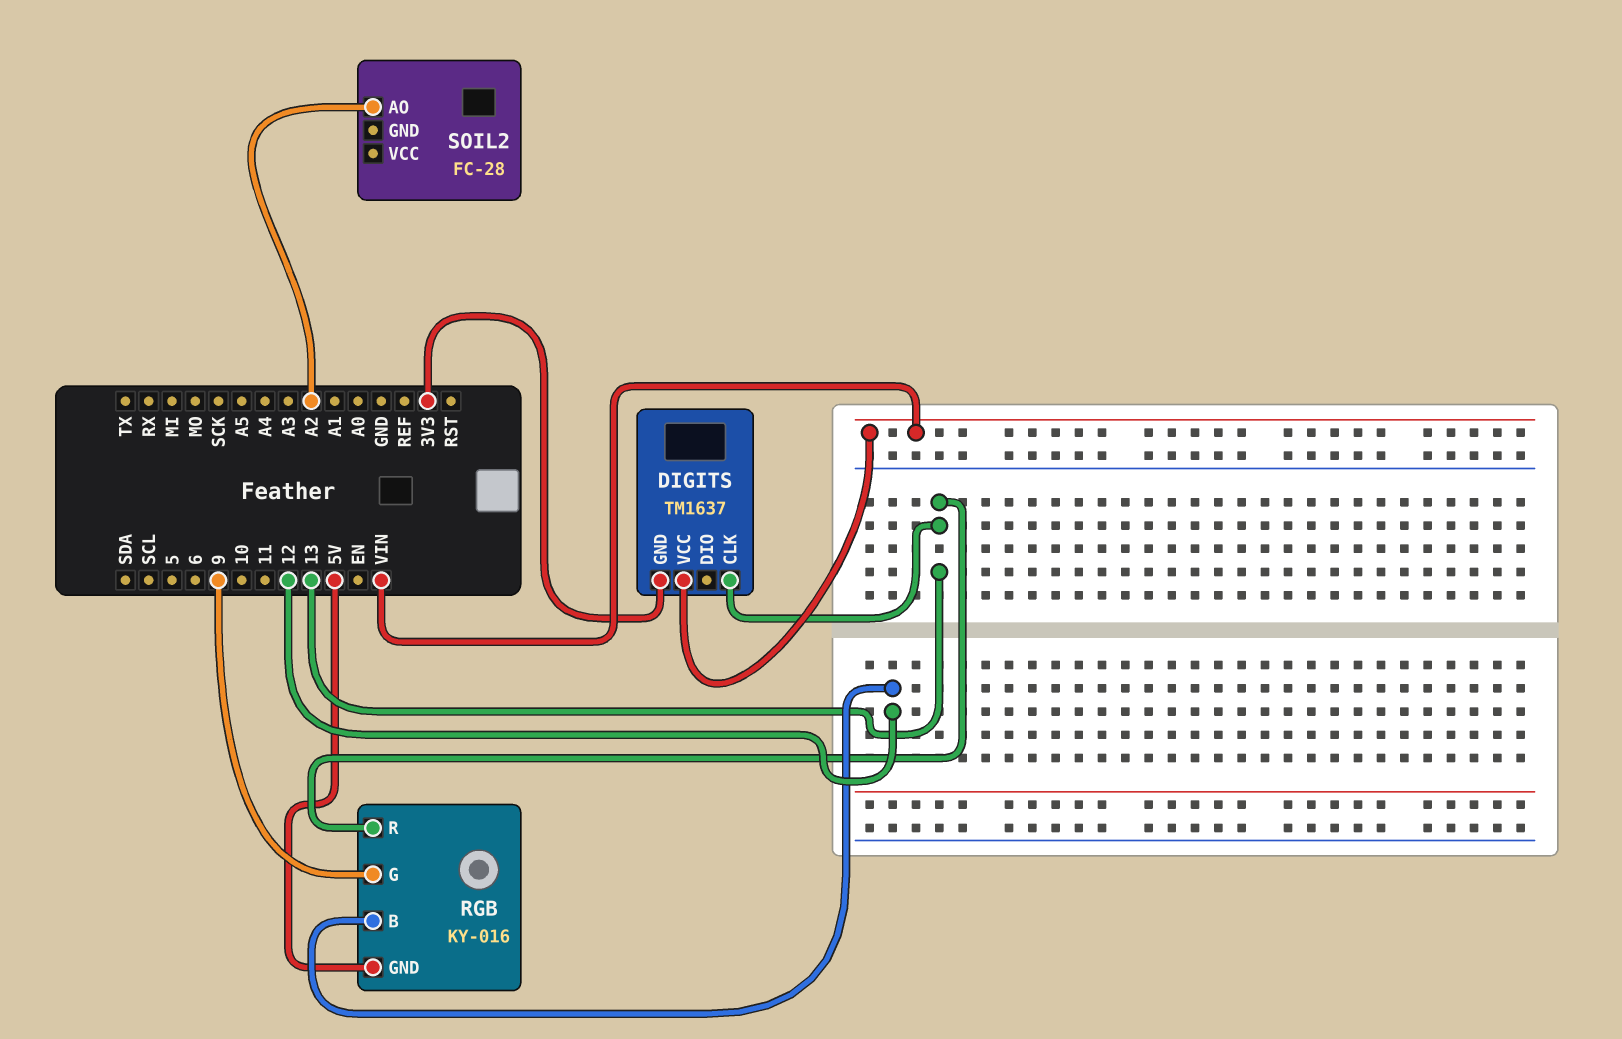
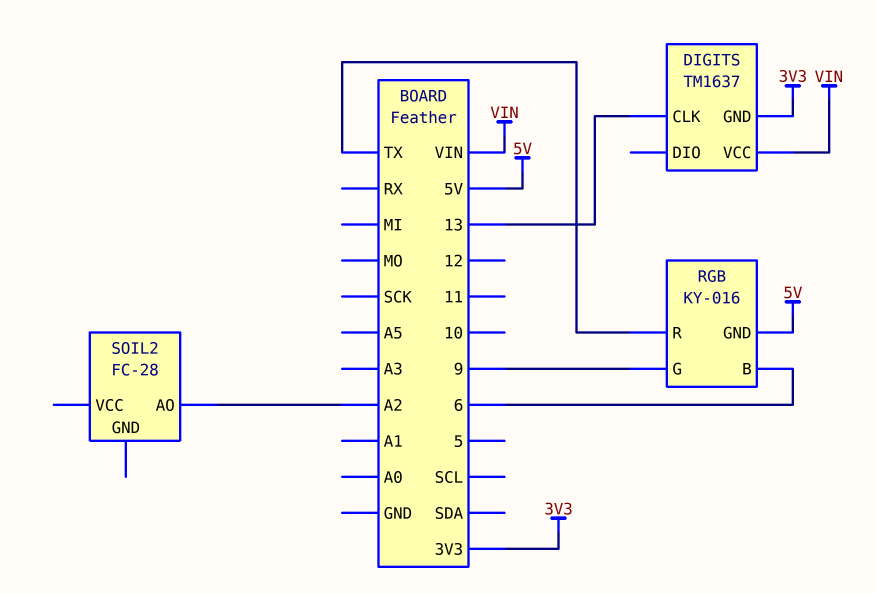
RGB pin B: 12 -> 6
RGB pin R: 13 -> TX

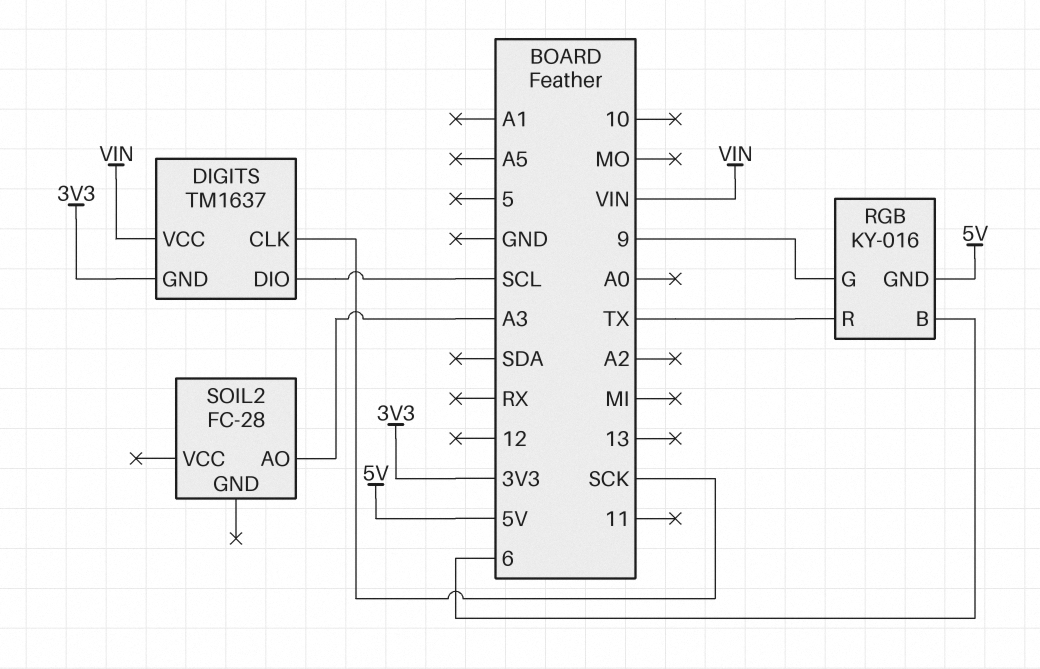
DIGITS pin CLK: 13 -> SCK
DIGITS pin DIO: none -> SCL
SOIL2 pin AO: A2 -> A3

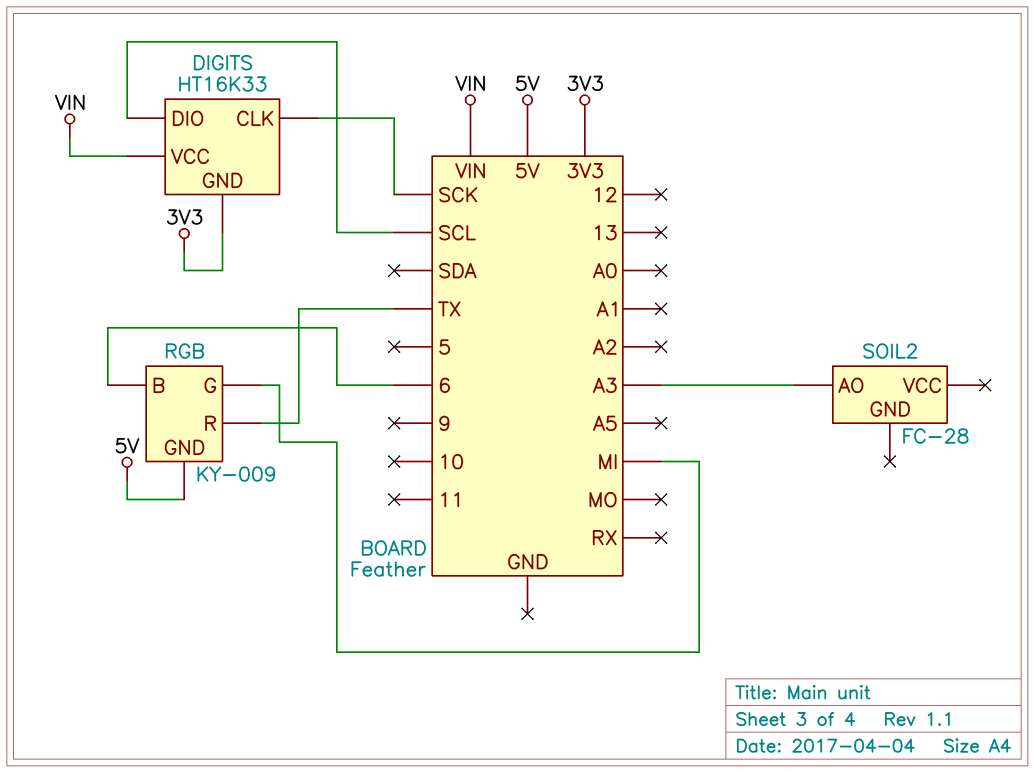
DIGITS: TM1637 -> HT16K33
RGB: KY-016 -> KY-009
RGB pin G: 9 -> MI

